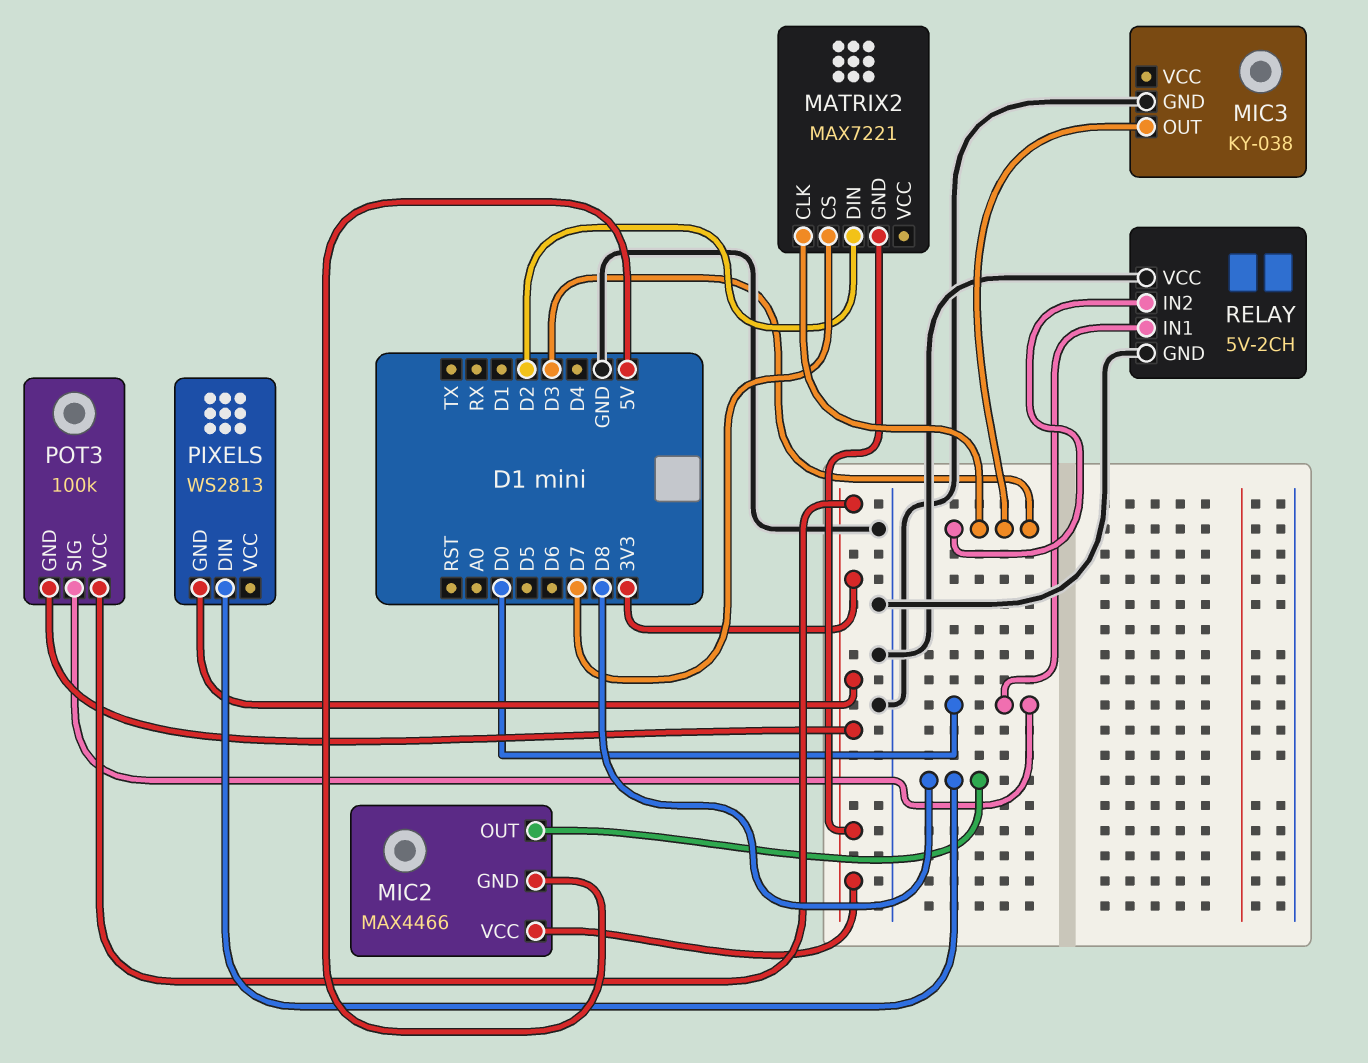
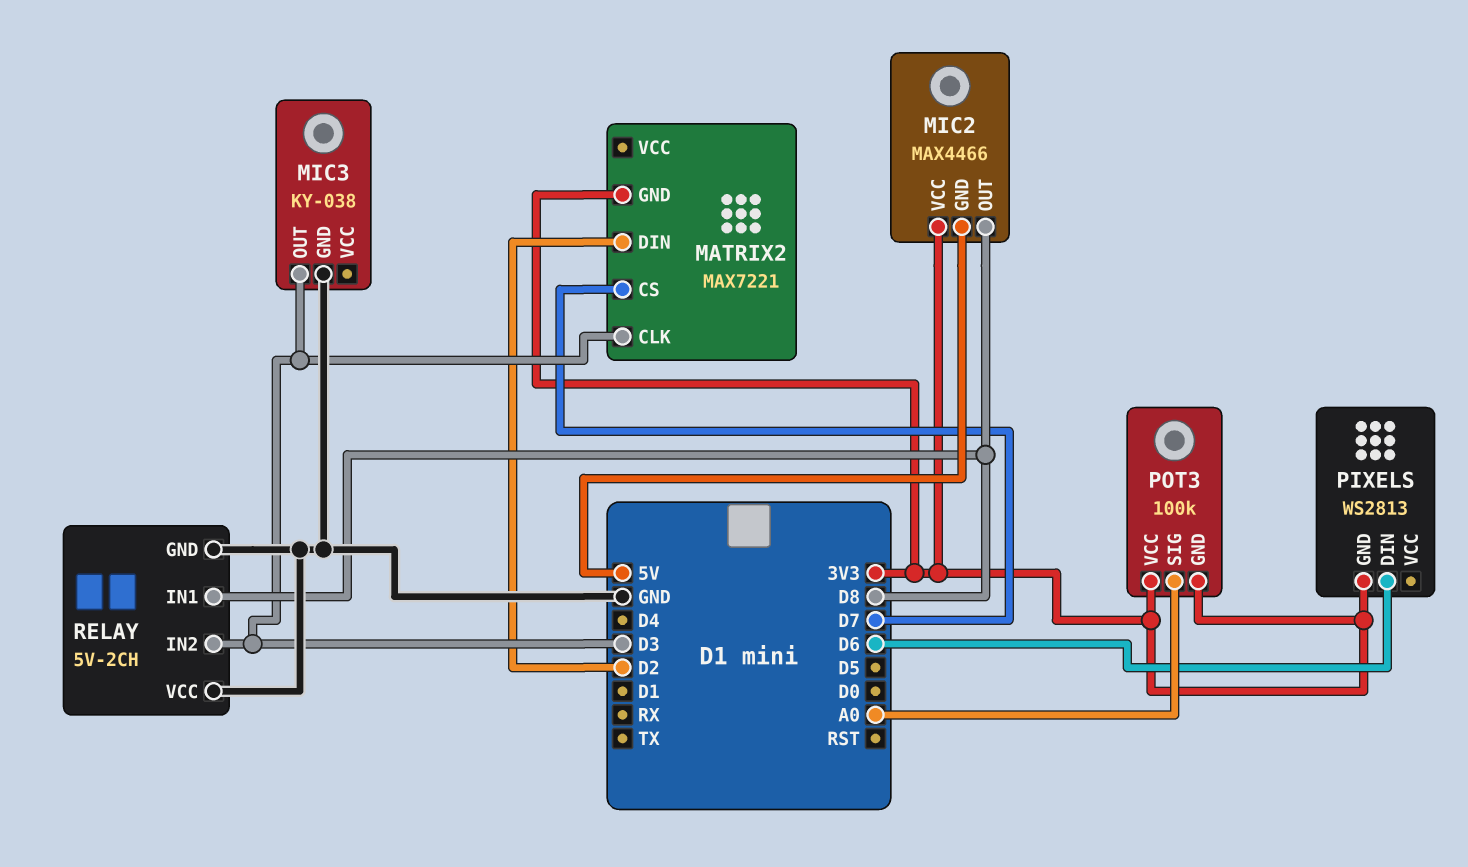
PIXELS pin DIN: D8 -> D6
POT3 pin SIG: D0 -> A0
RELAY pin IN1: D0 -> D8

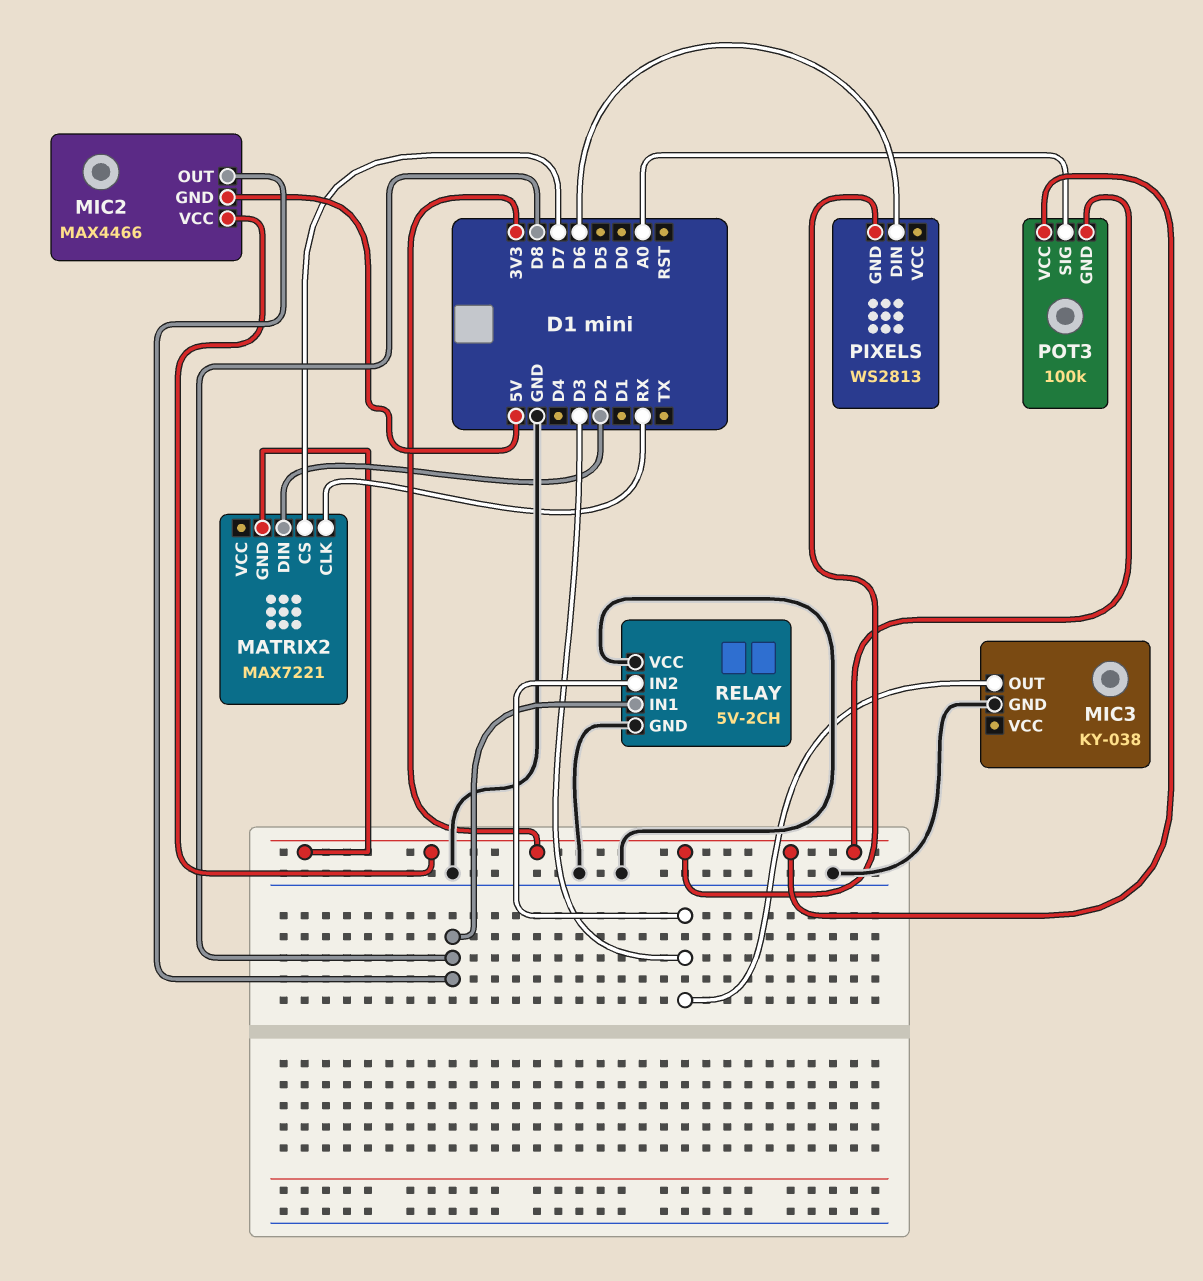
MATRIX2 pin CLK: D3 -> RX

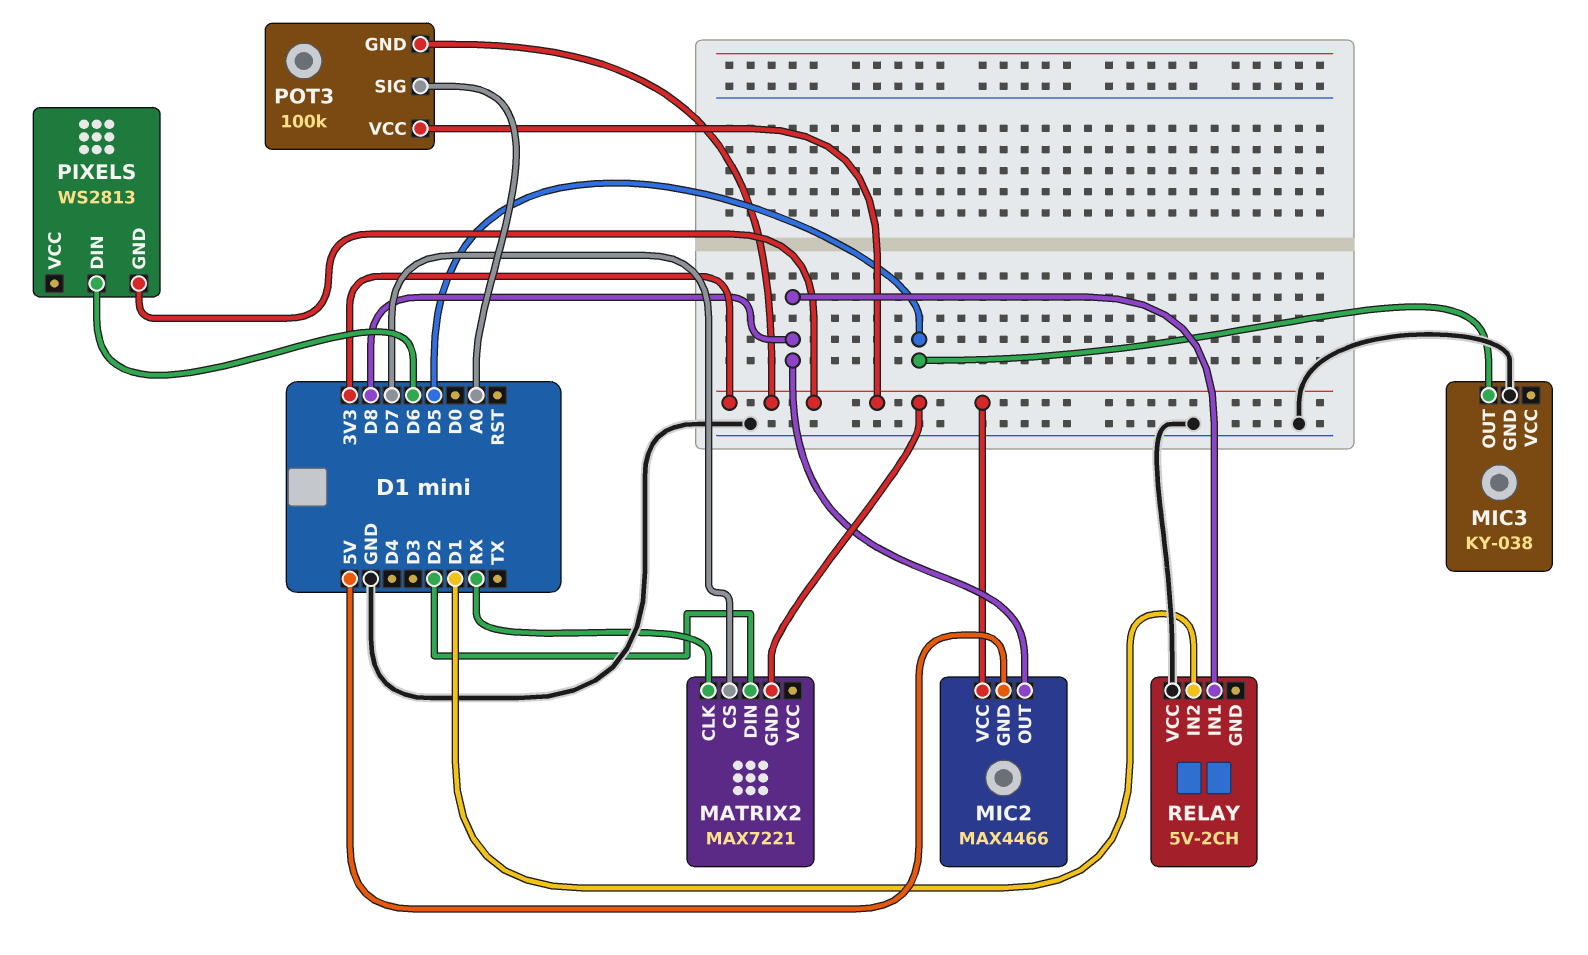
MIC3 pin OUT: D3 -> D5
RELAY pin GND: GND -> none
RELAY pin IN2: D3 -> D1

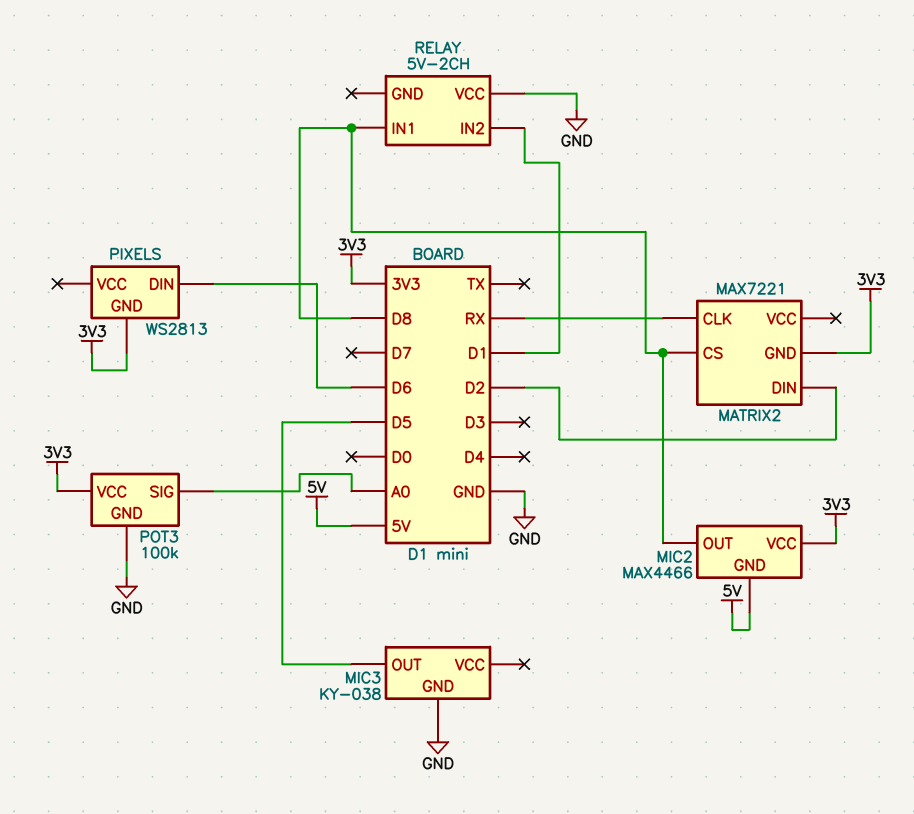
MATRIX2 pin CS: D7 -> D8
POT3 pin GND: 3V3 -> GND

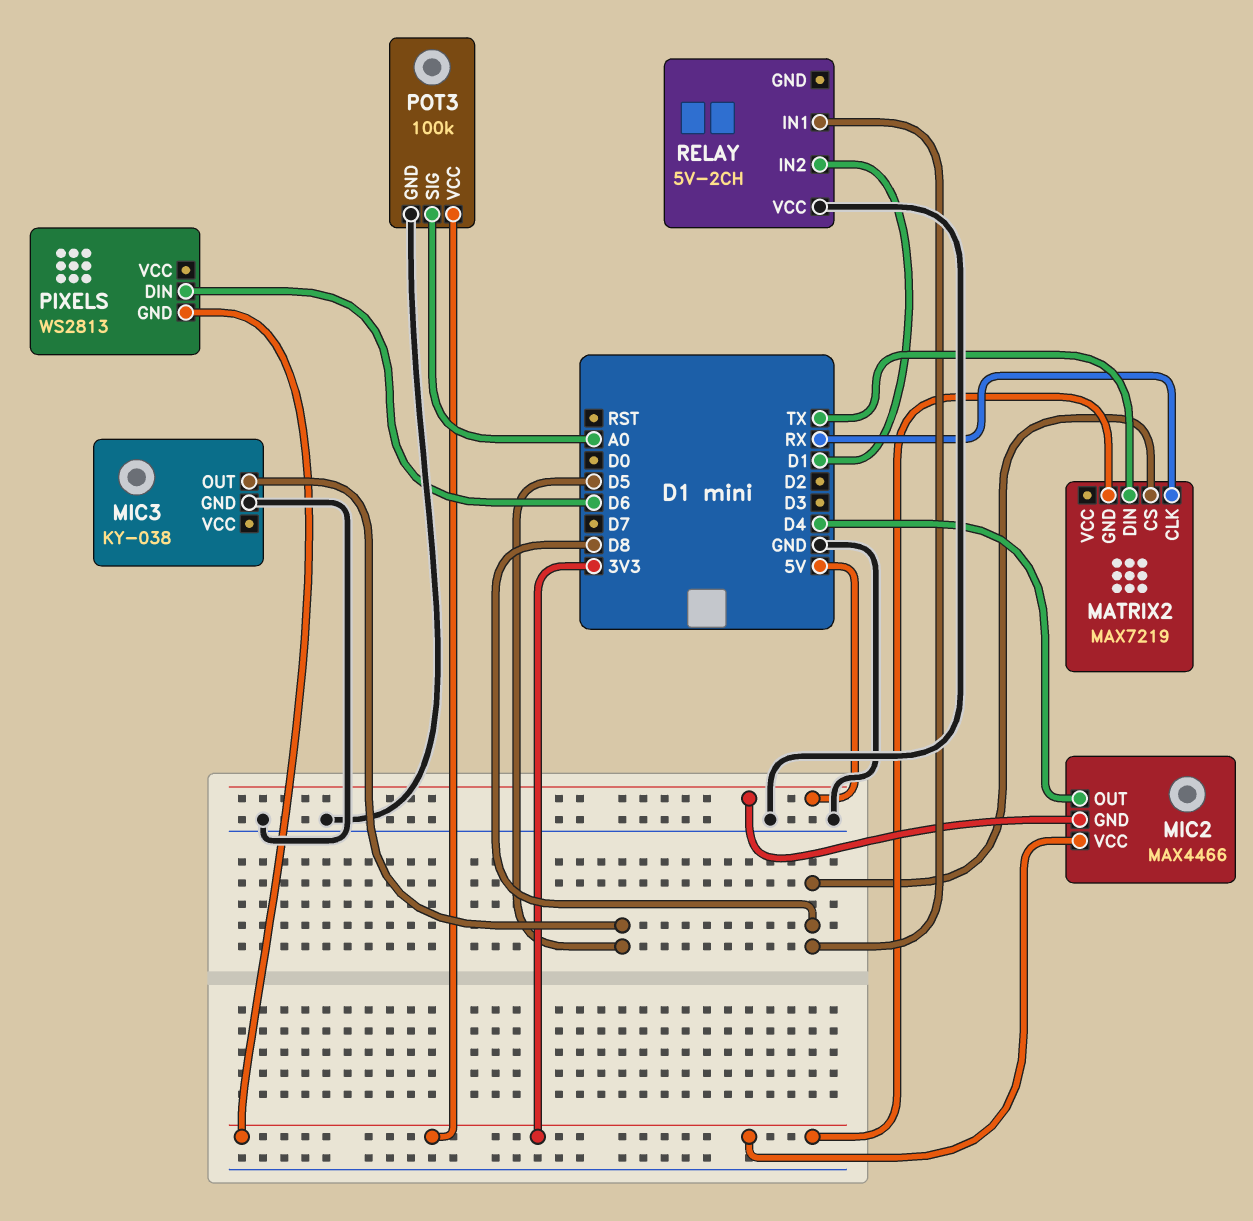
MATRIX2: MAX7221 -> MAX7219
MATRIX2 pin DIN: D2 -> TX
MIC2 pin OUT: D8 -> D4

